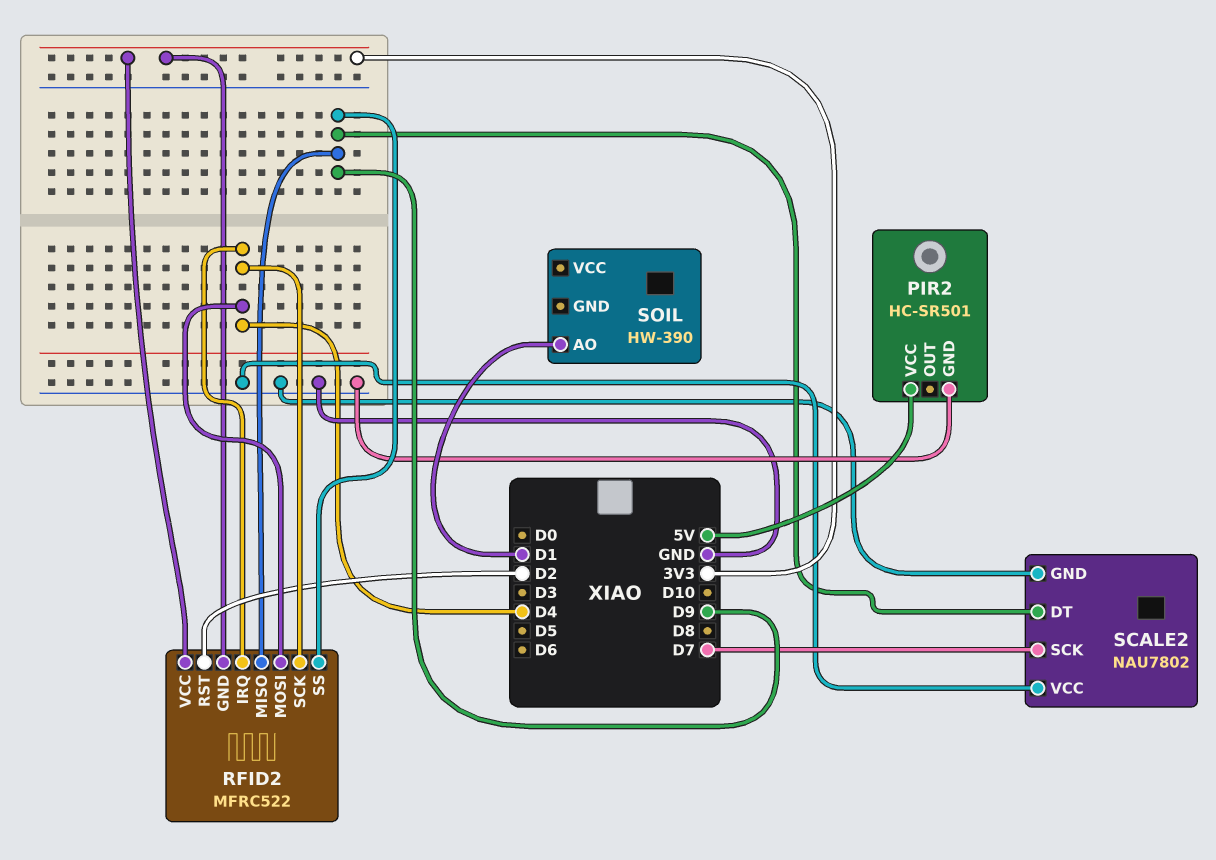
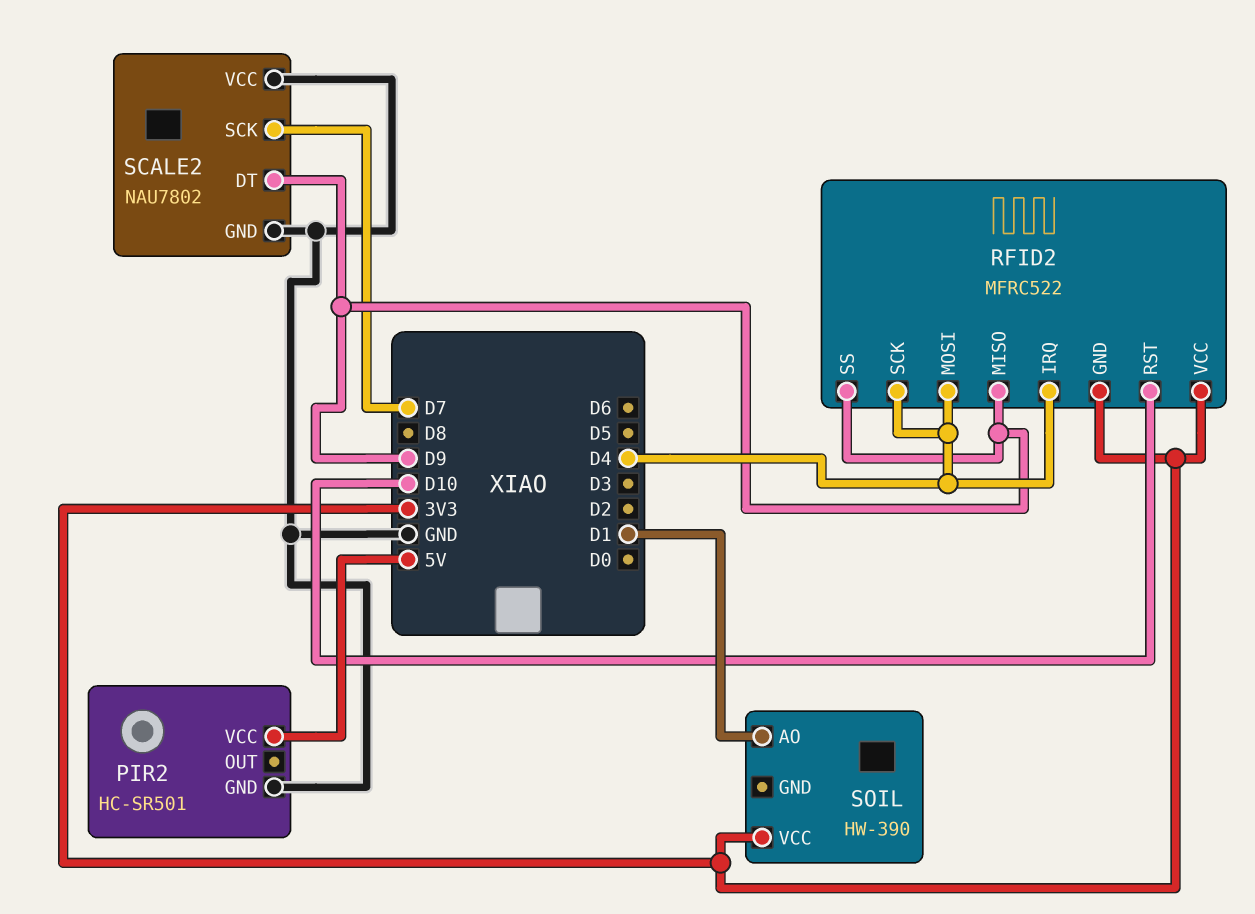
RFID2 pin RST: D2 -> D10
SOIL pin VCC: none -> 3V3

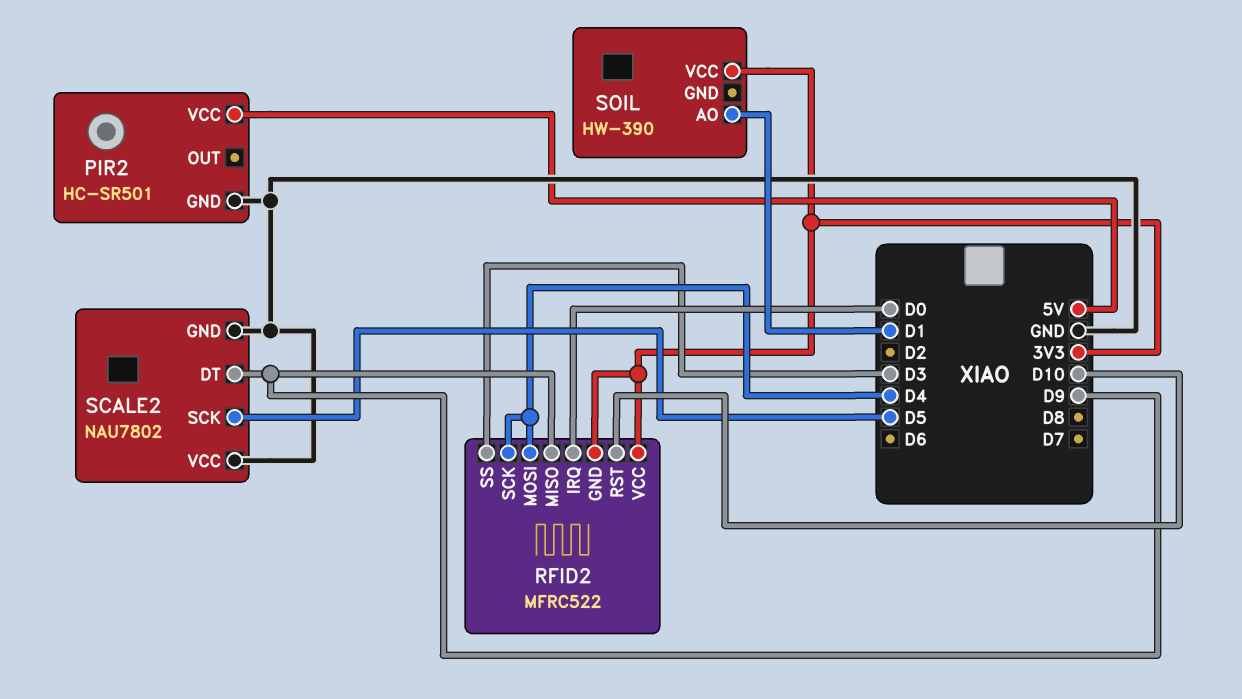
RFID2 pin IRQ: D4 -> D0
RFID2 pin SS: D9 -> D3
SCALE2 pin SCK: D7 -> D5

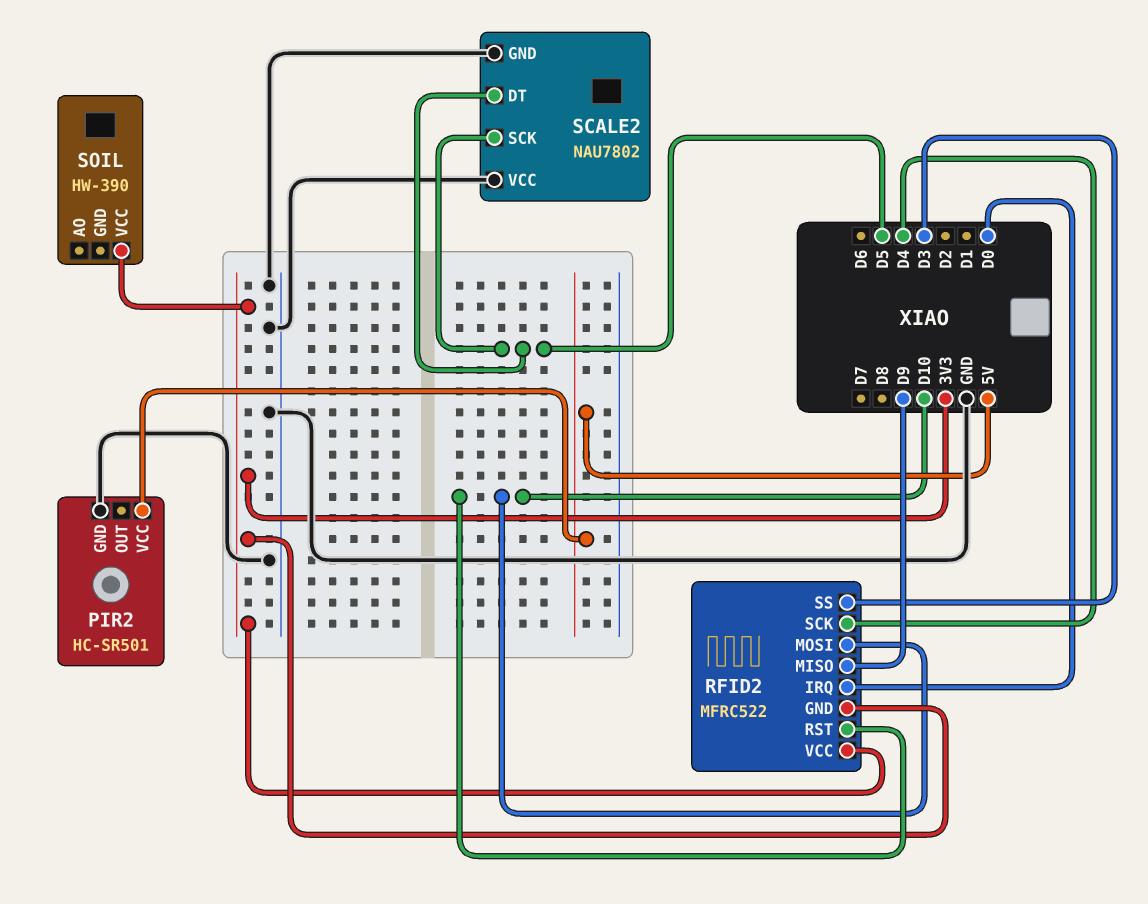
RFID2 pin MOSI: D4 -> D10
SCALE2 pin DT: D9 -> D5
SOIL pin AO: D1 -> none

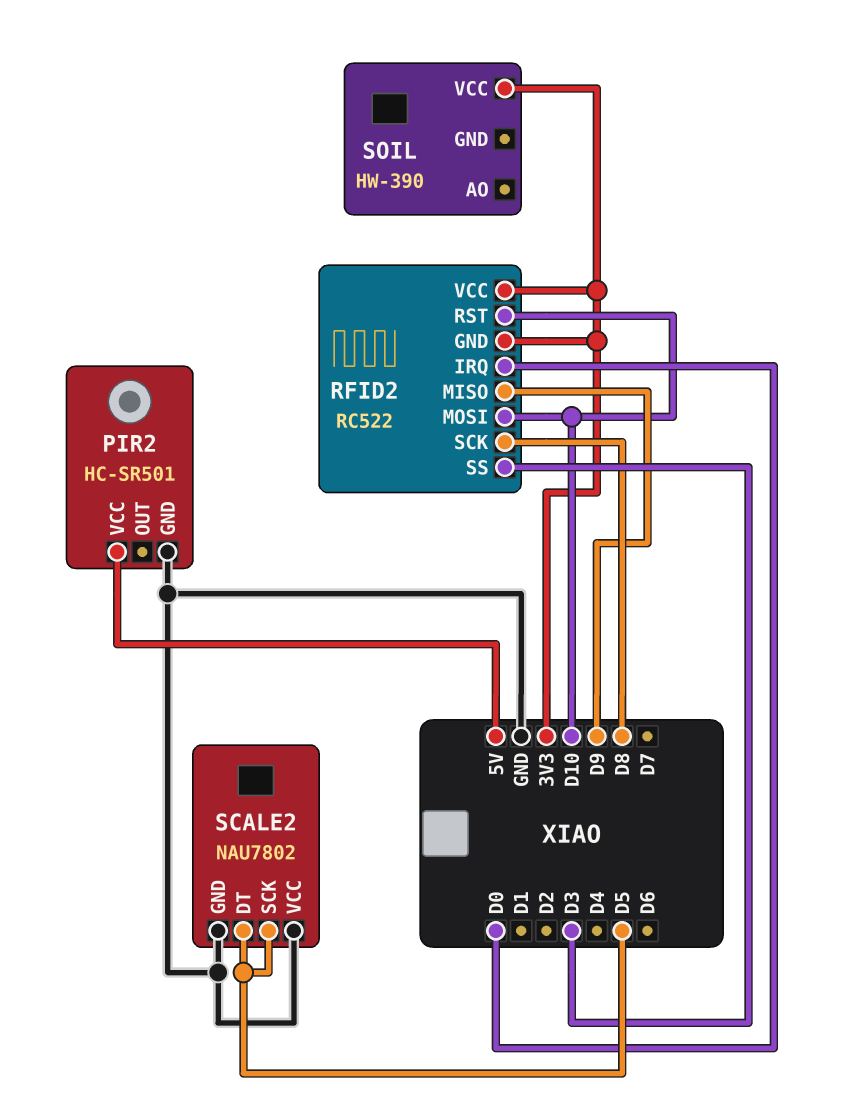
RFID2: MFRC522 -> RC522
RFID2 pin SCK: D4 -> D8

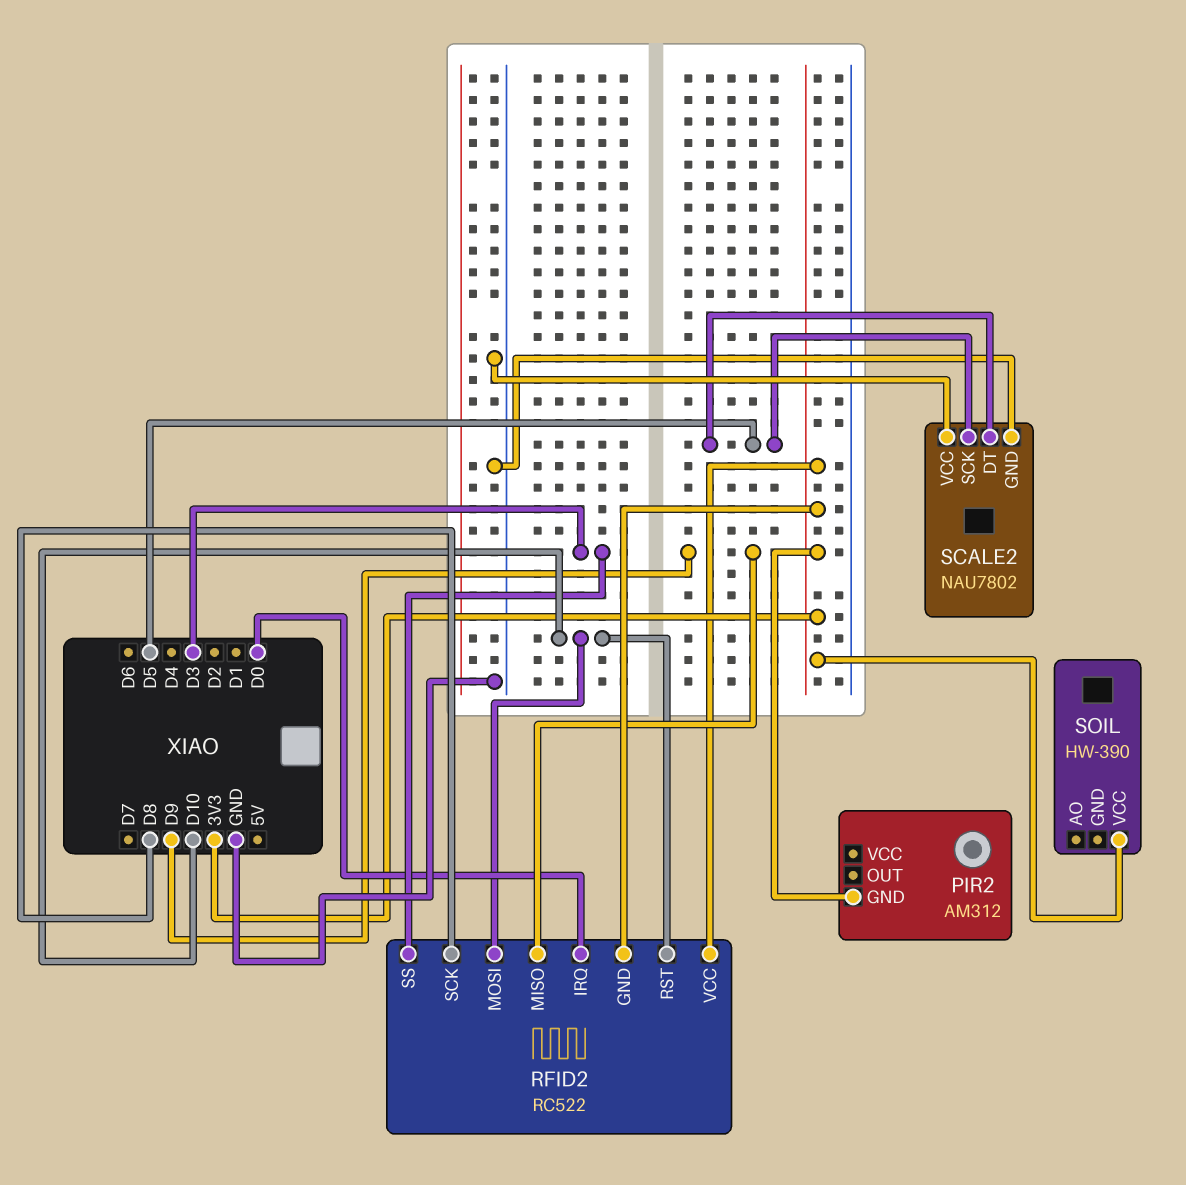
PIR2: HC-SR501 -> AM312
PIR2 pin GND: GND -> 3V3
PIR2 pin VCC: 5V -> none

